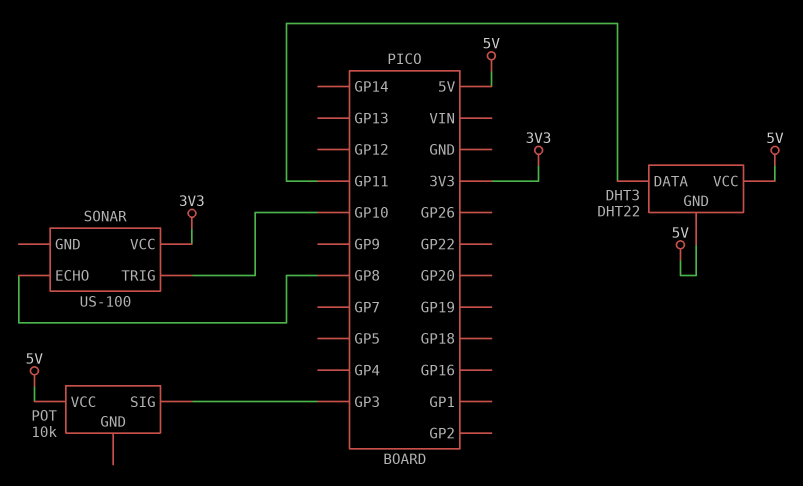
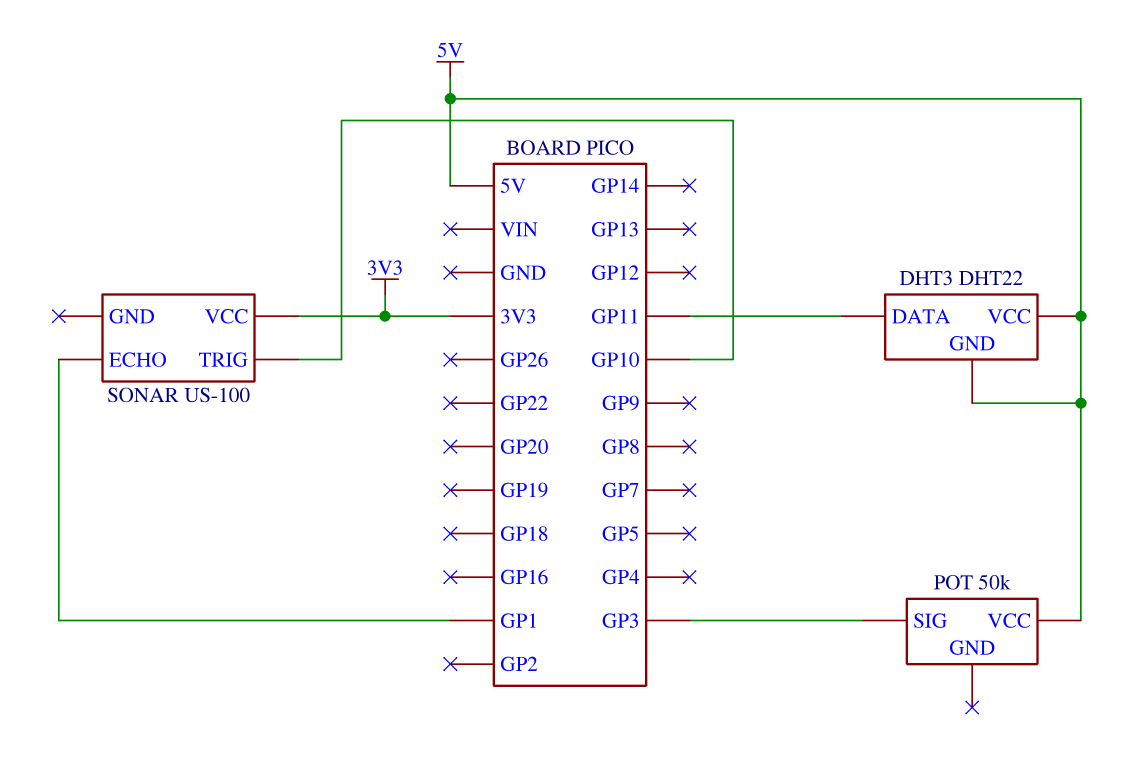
POT: 10k -> 50k
SONAR pin ECHO: GP8 -> GP1

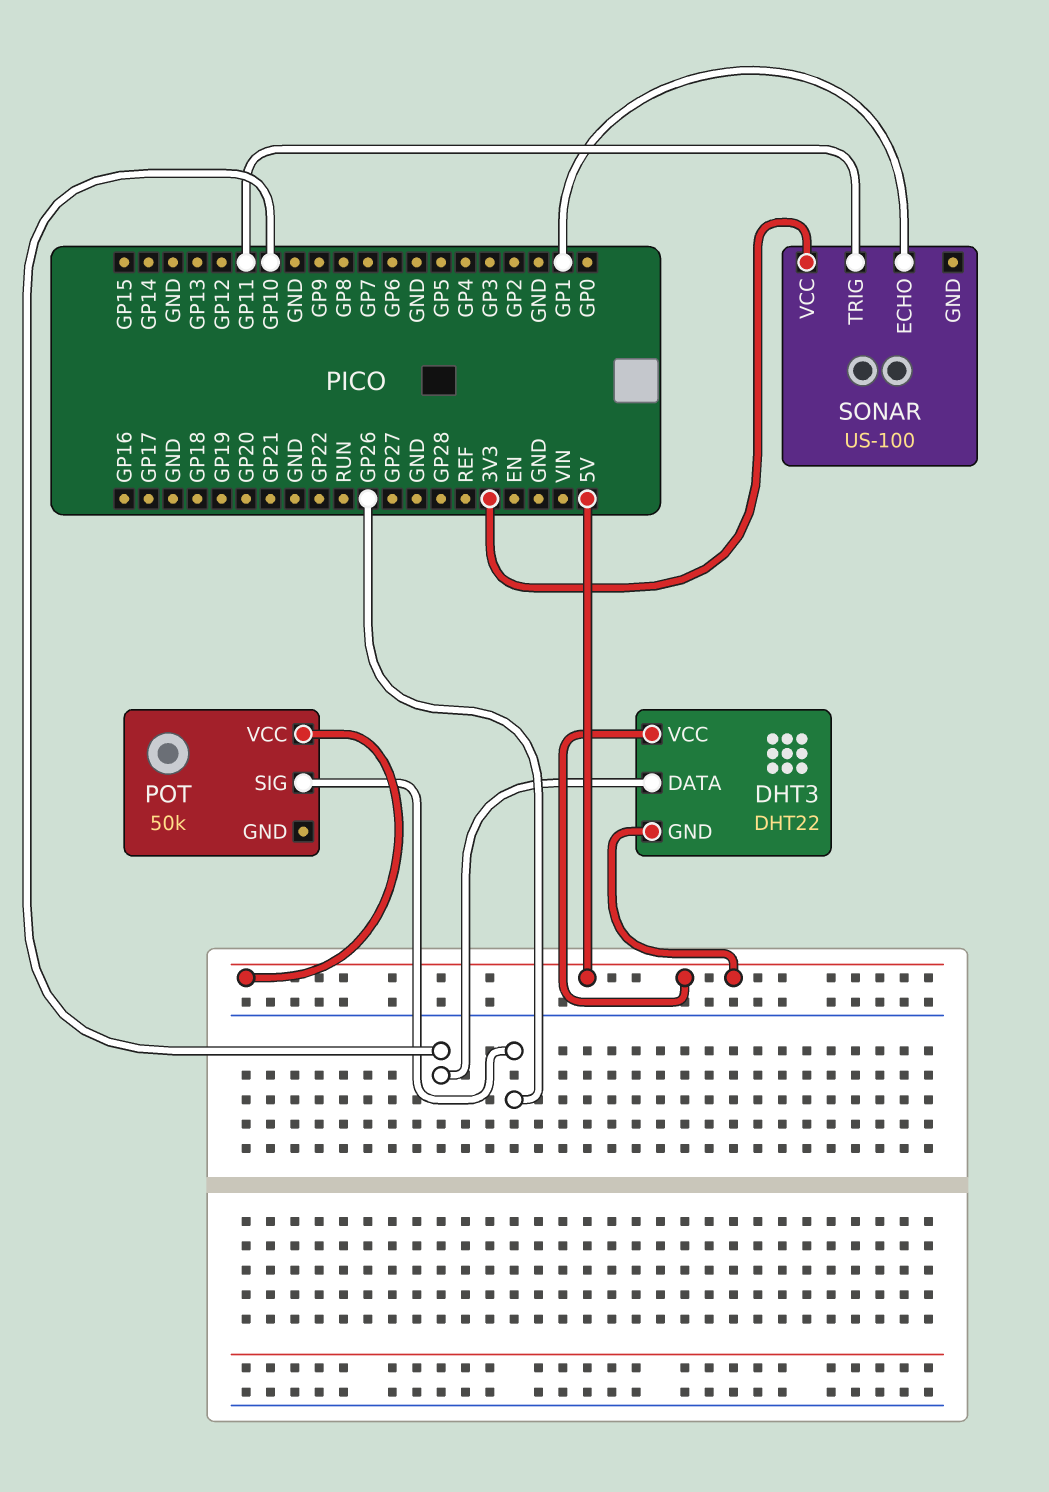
DHT3 pin DATA: GP11 -> GP10
POT pin SIG: GP3 -> GP26
SONAR pin TRIG: GP10 -> GP11

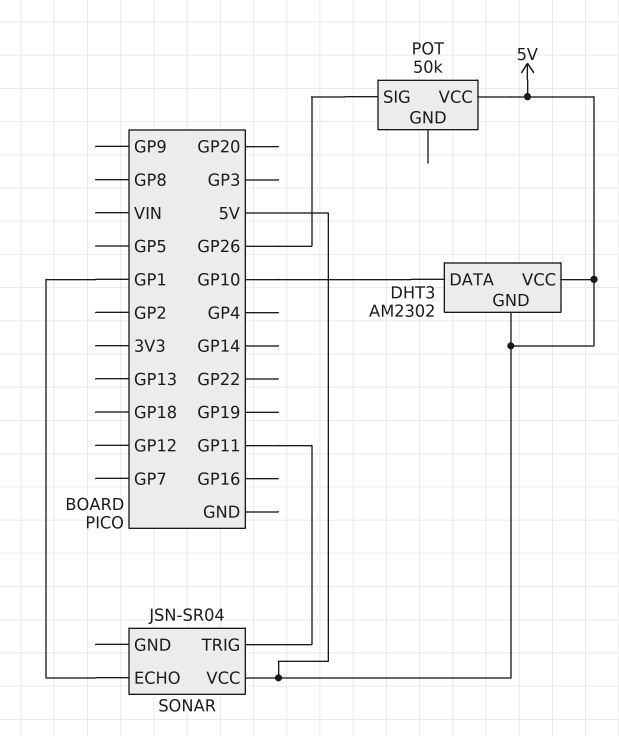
DHT3: DHT22 -> AM2302
SONAR: US-100 -> JSN-SR04
SONAR pin VCC: 3V3 -> 5V

